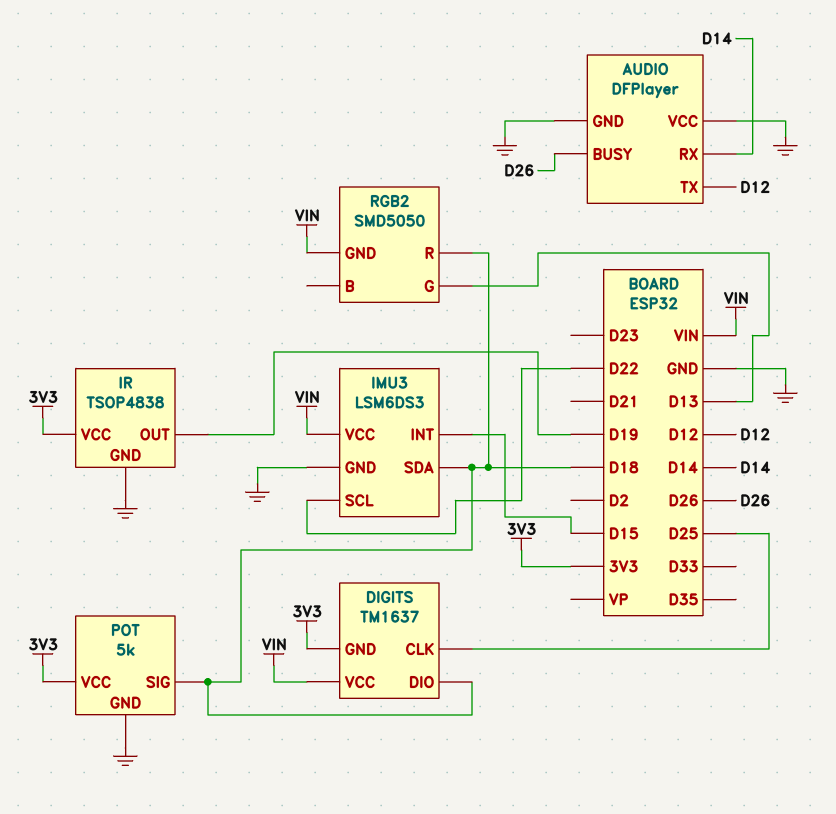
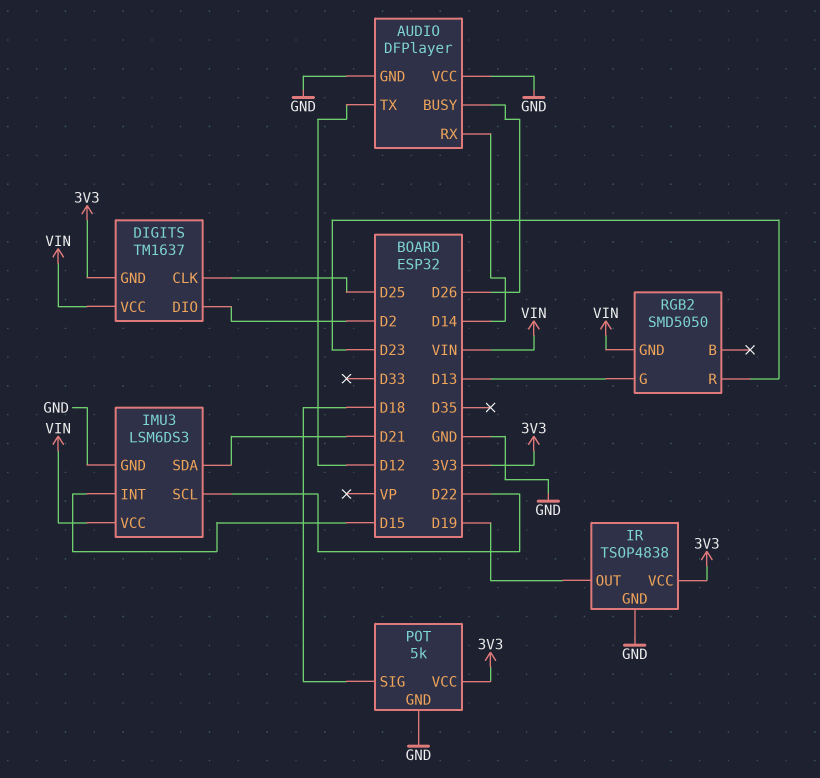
DIGITS pin DIO: D18 -> D2
IMU3 pin SDA: D18 -> D21
RGB2 pin R: D18 -> D23

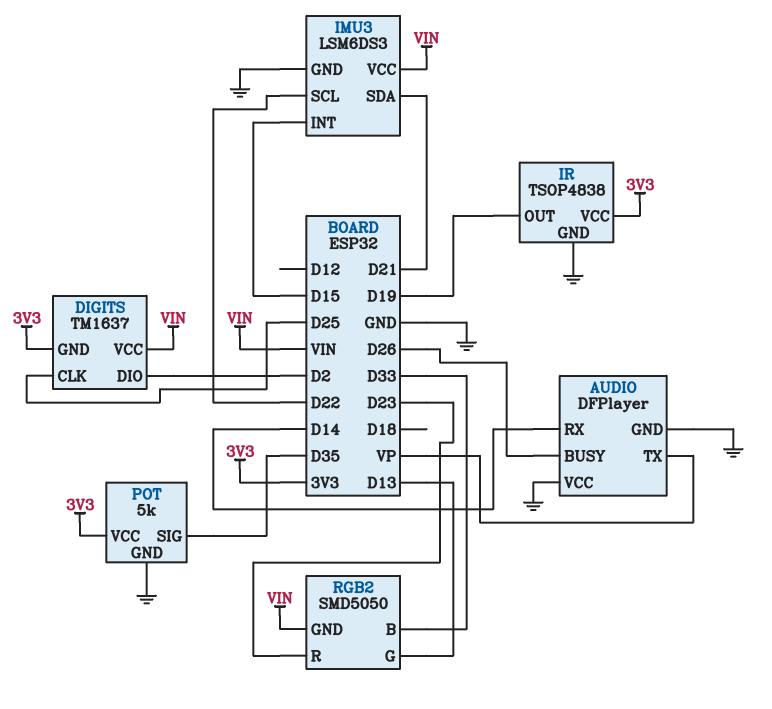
AUDIO pin TX: D12 -> VP
POT pin SIG: D18 -> D35
RGB2 pin B: none -> D33

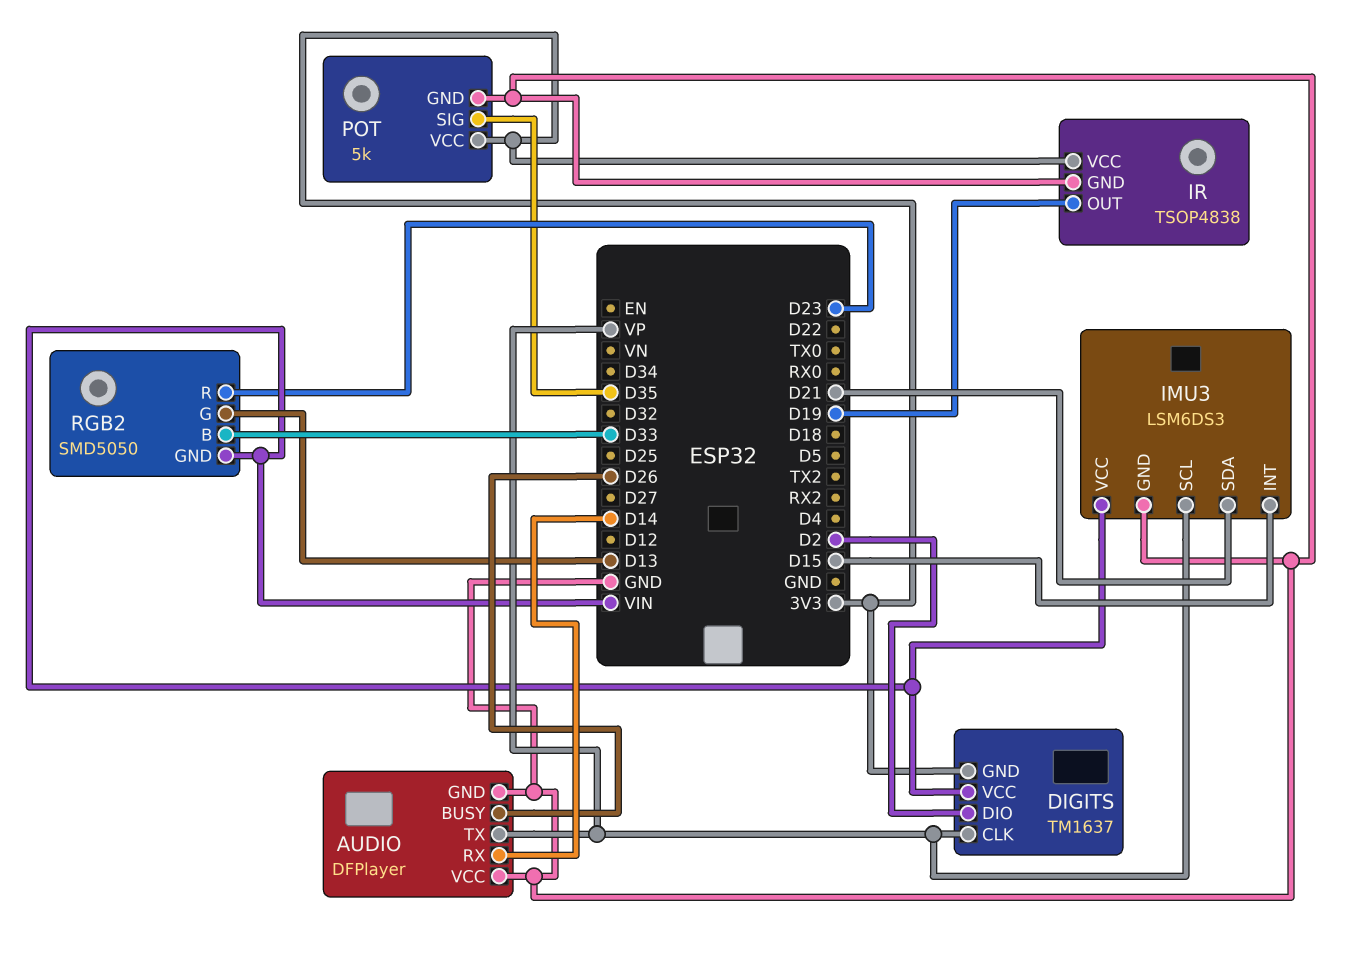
DIGITS pin CLK: D25 -> VP
IMU3 pin SCL: D22 -> VP

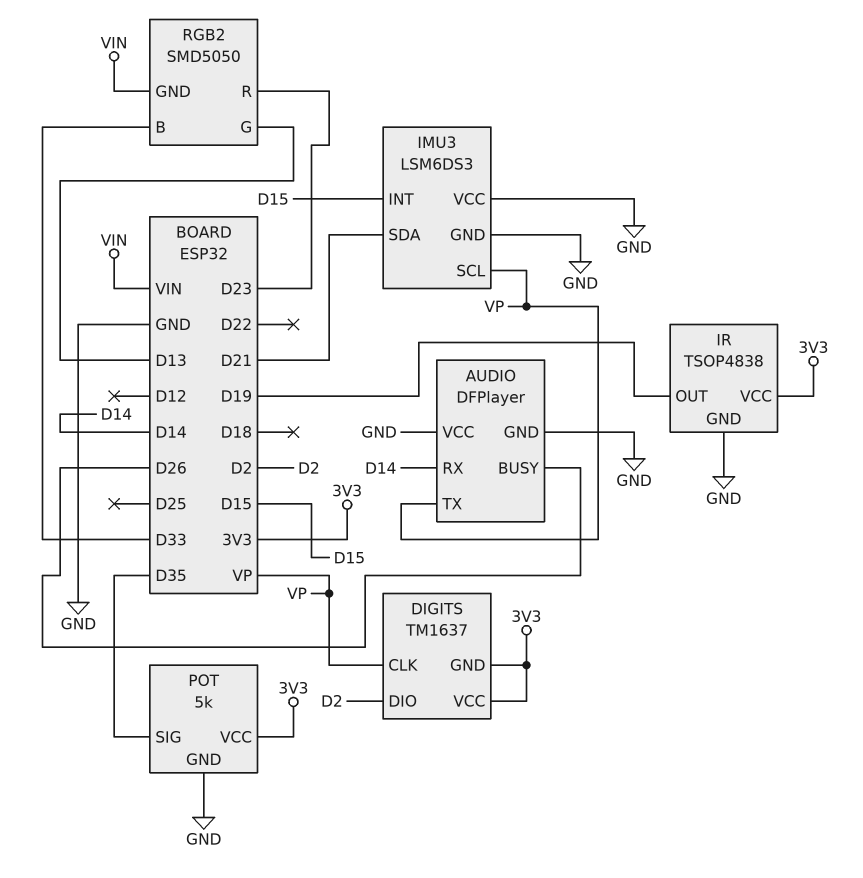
DIGITS pin VCC: VIN -> 3V3
IMU3 pin VCC: VIN -> GND

